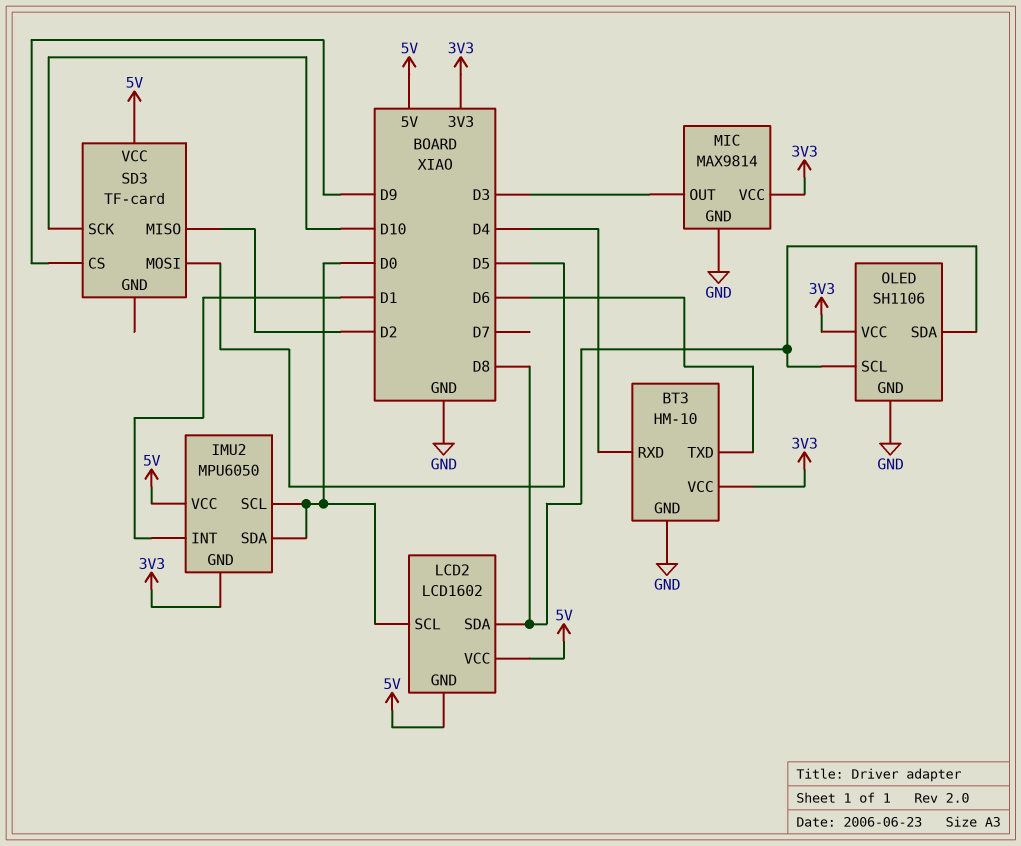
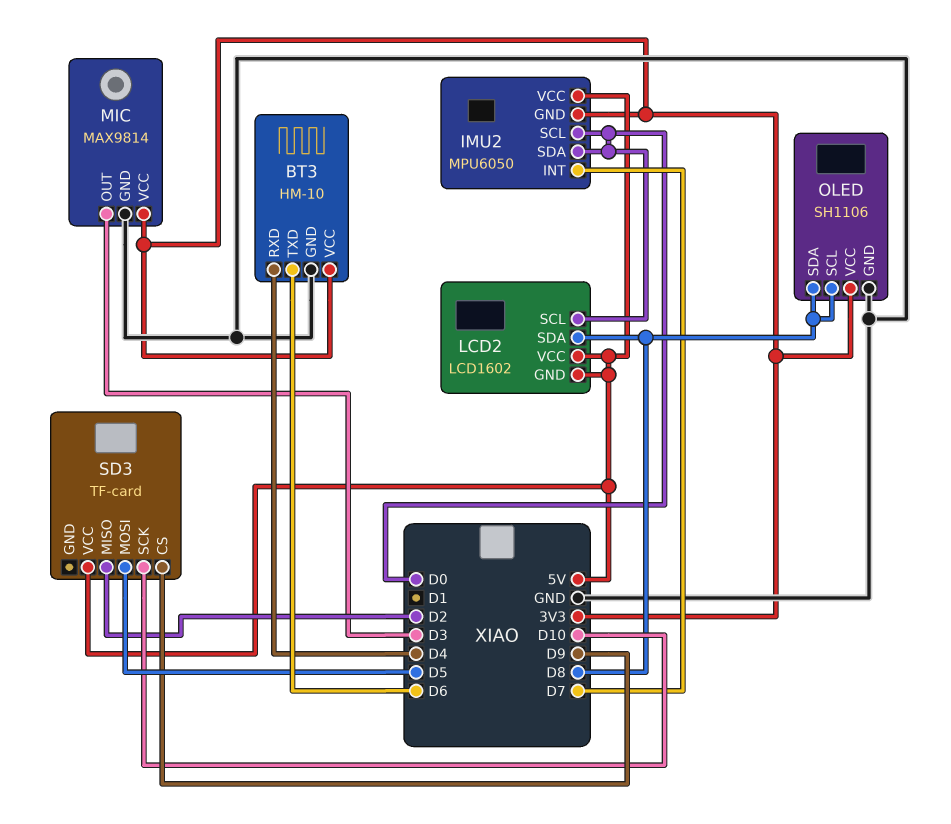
IMU2 pin INT: D1 -> D7

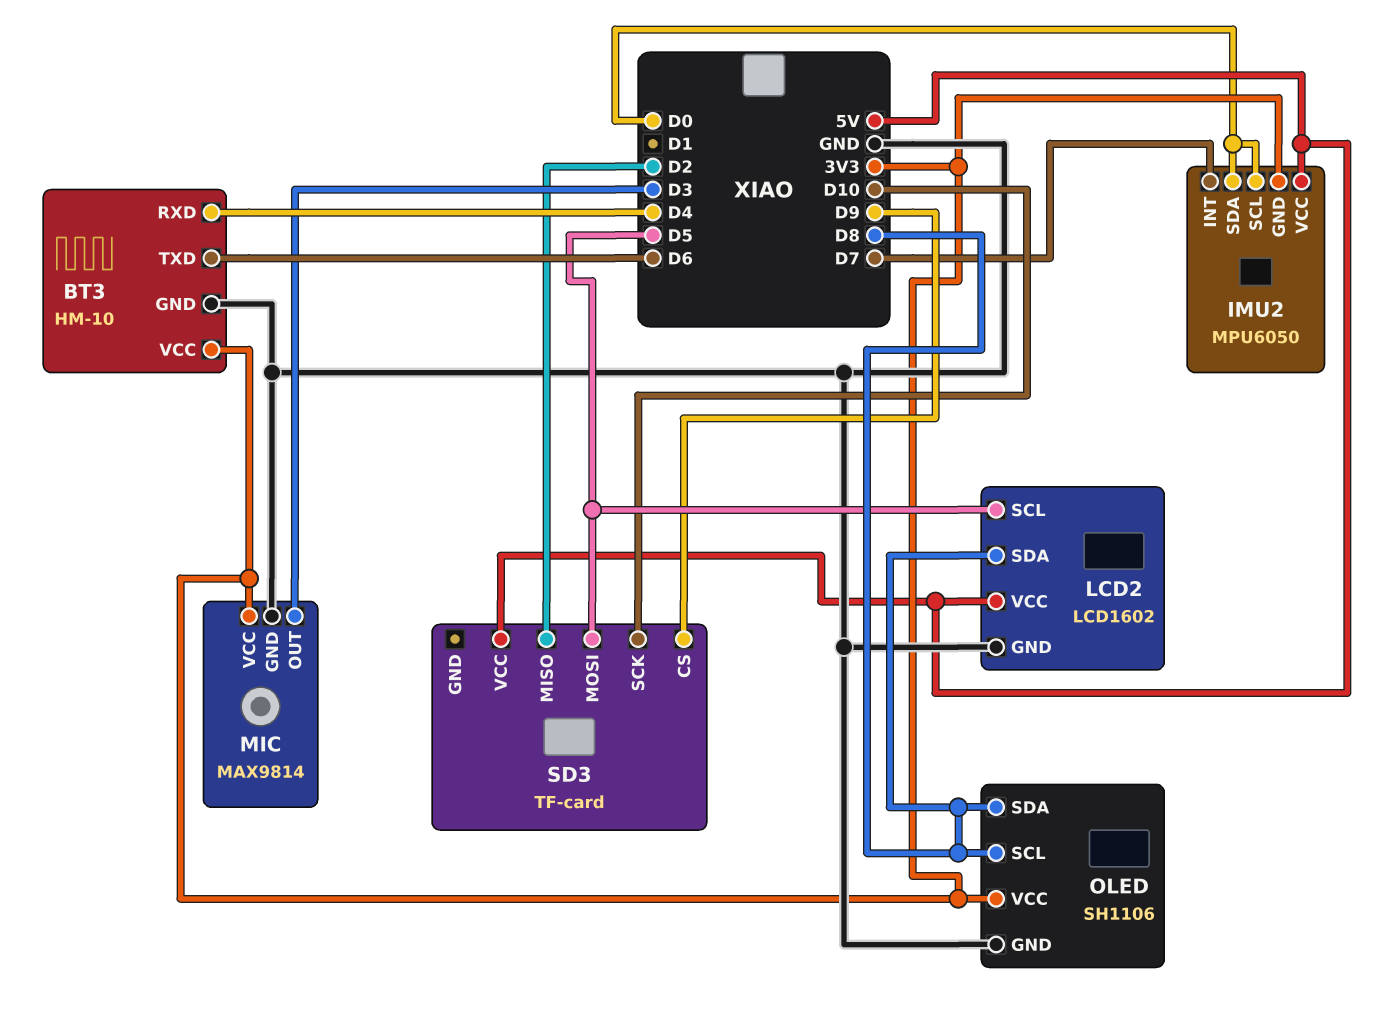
LCD2 pin GND: 5V -> GND
LCD2 pin SCL: D0 -> D5

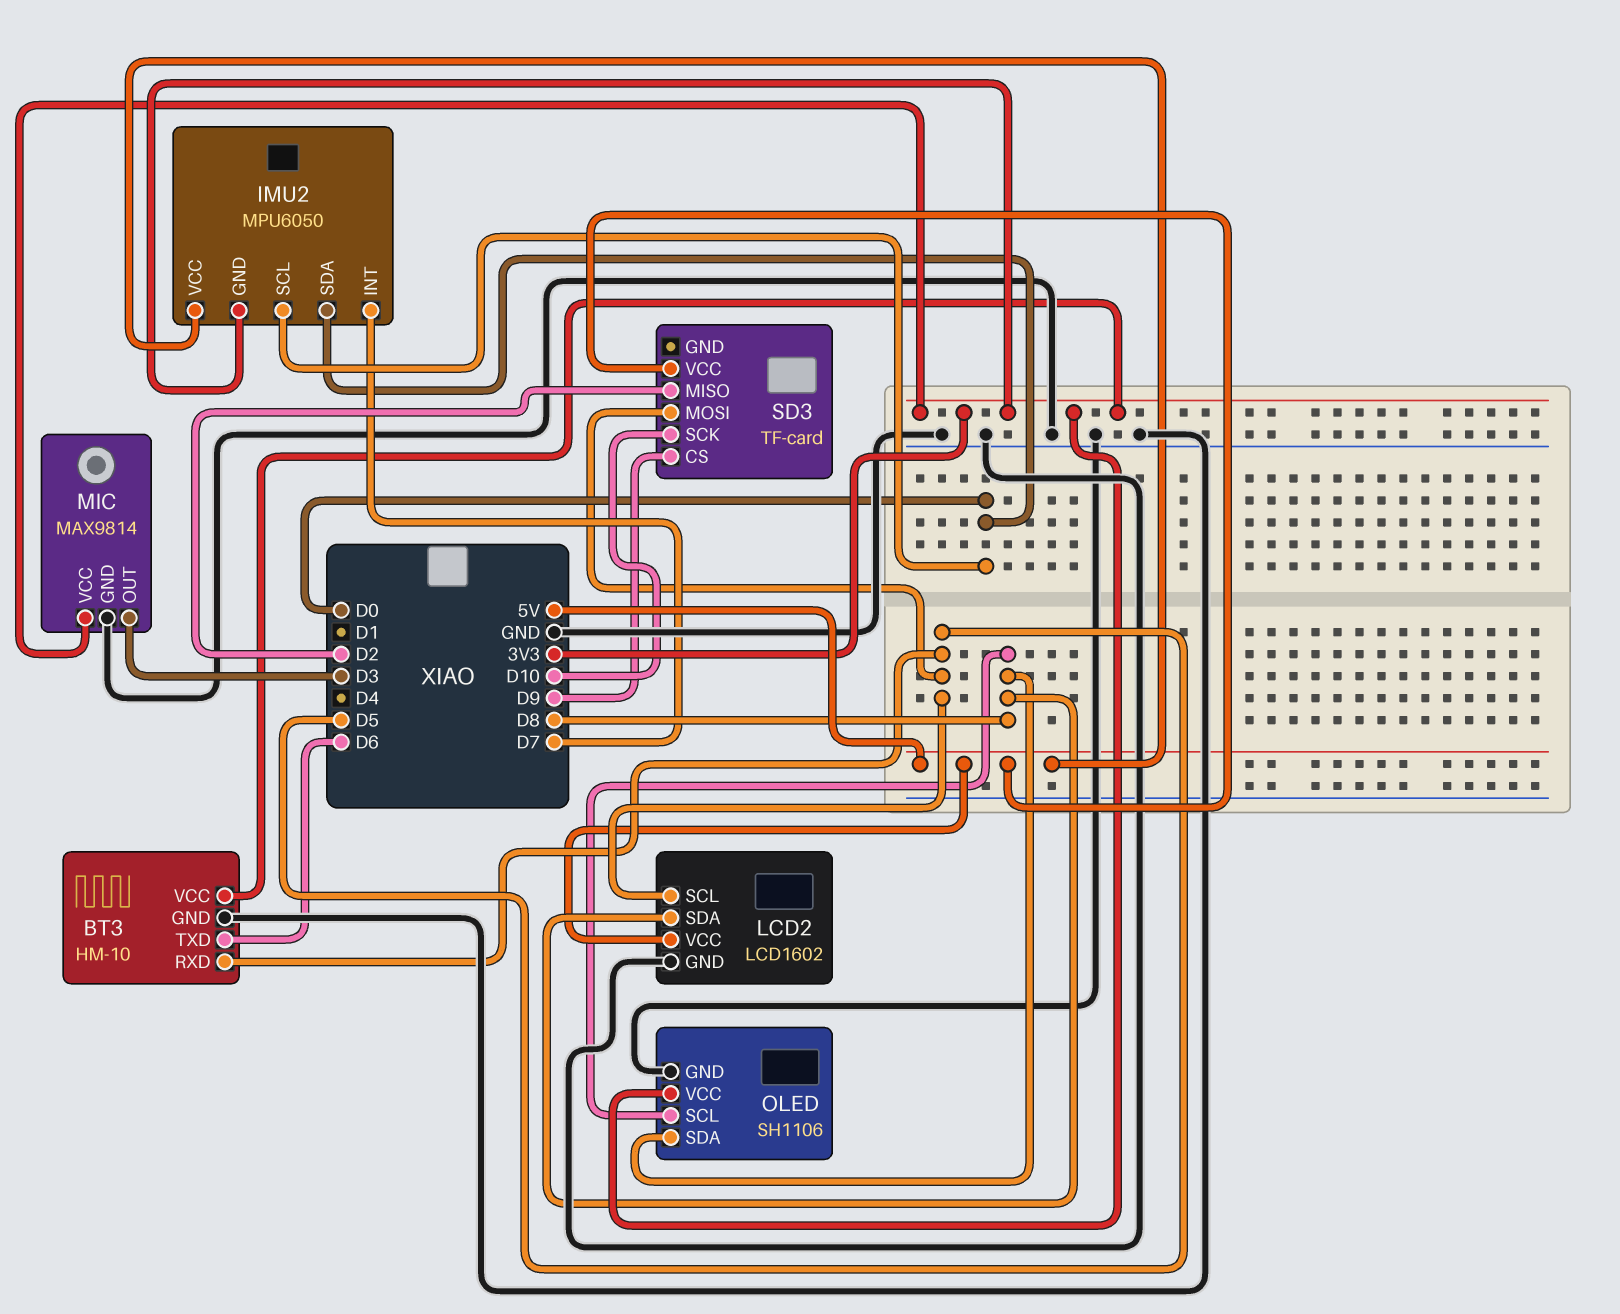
BT3 pin RXD: D4 -> D5

